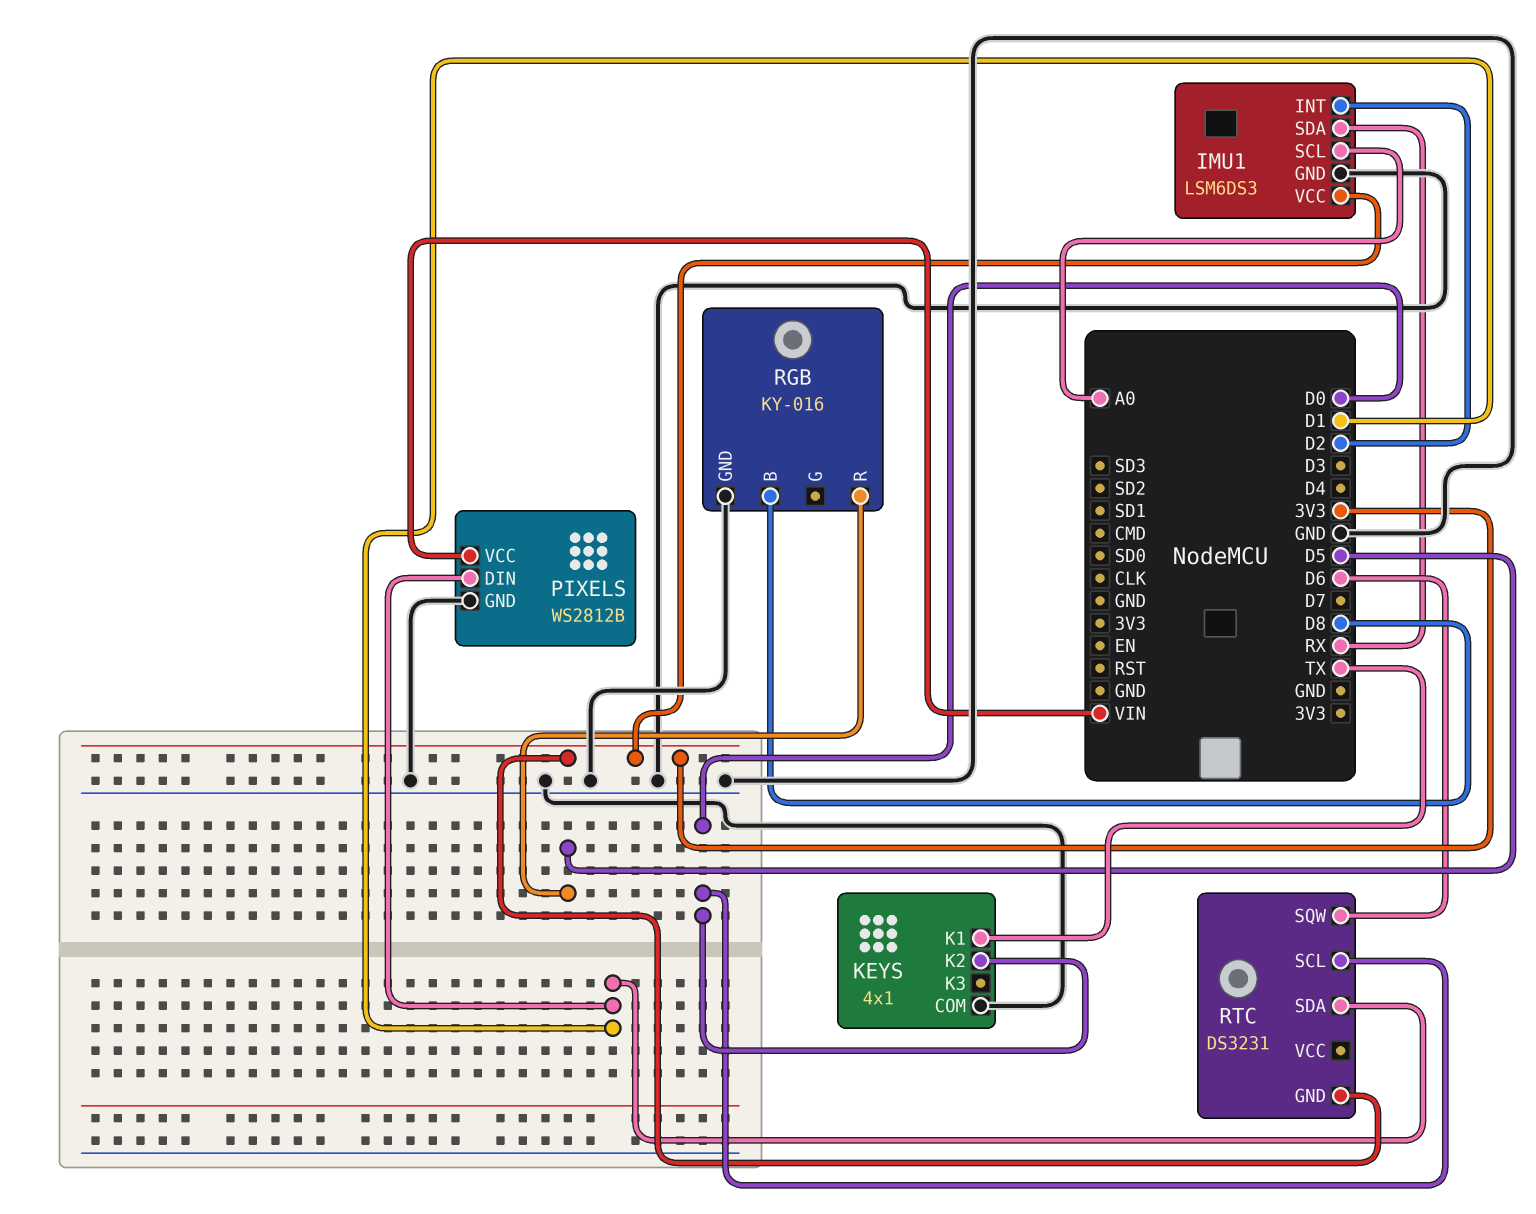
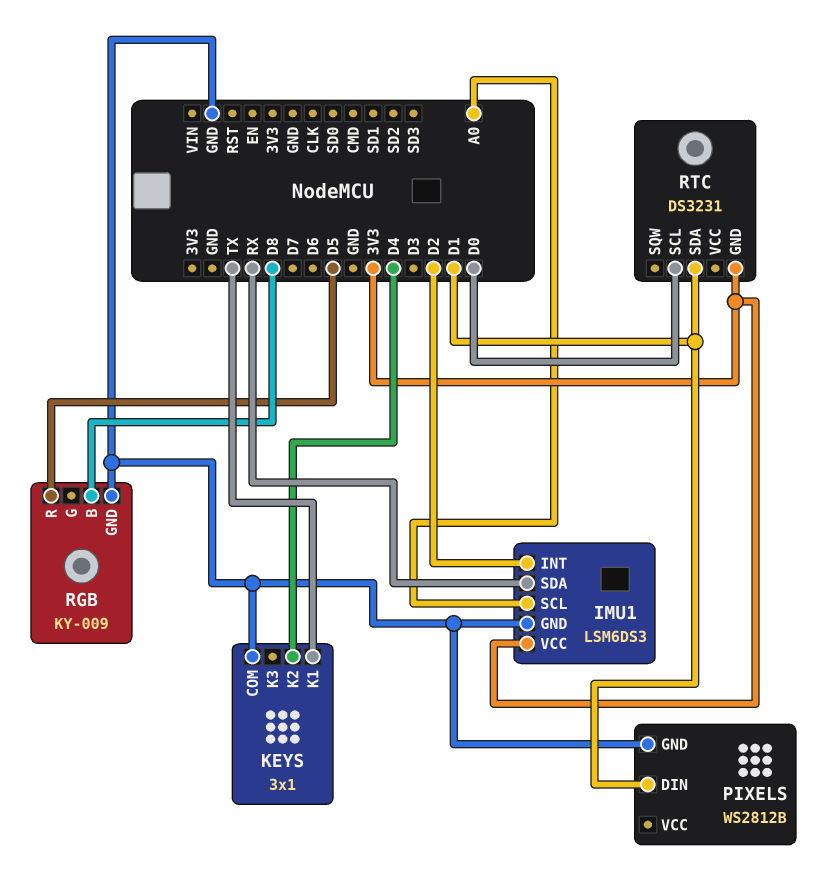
KEYS: 4x1 -> 3x1
KEYS pin K2: D0 -> D4
PIXELS pin VCC: VIN -> none
RGB: KY-016 -> KY-009
RTC pin SQW: D6 -> none

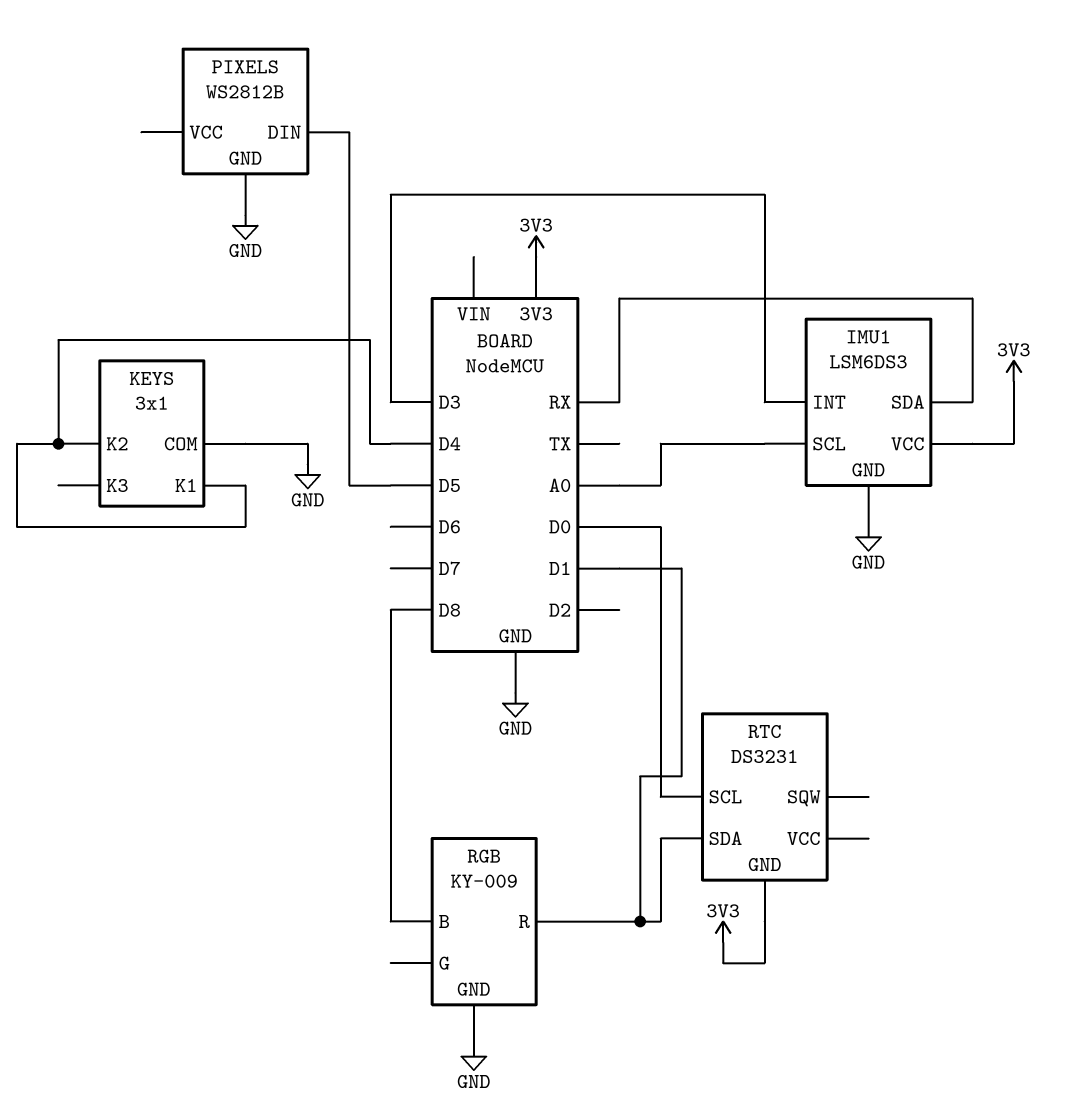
IMU1 pin INT: D2 -> D3
KEYS pin K1: TX -> D4
PIXELS pin DIN: D1 -> D5
RGB pin R: D5 -> D1

